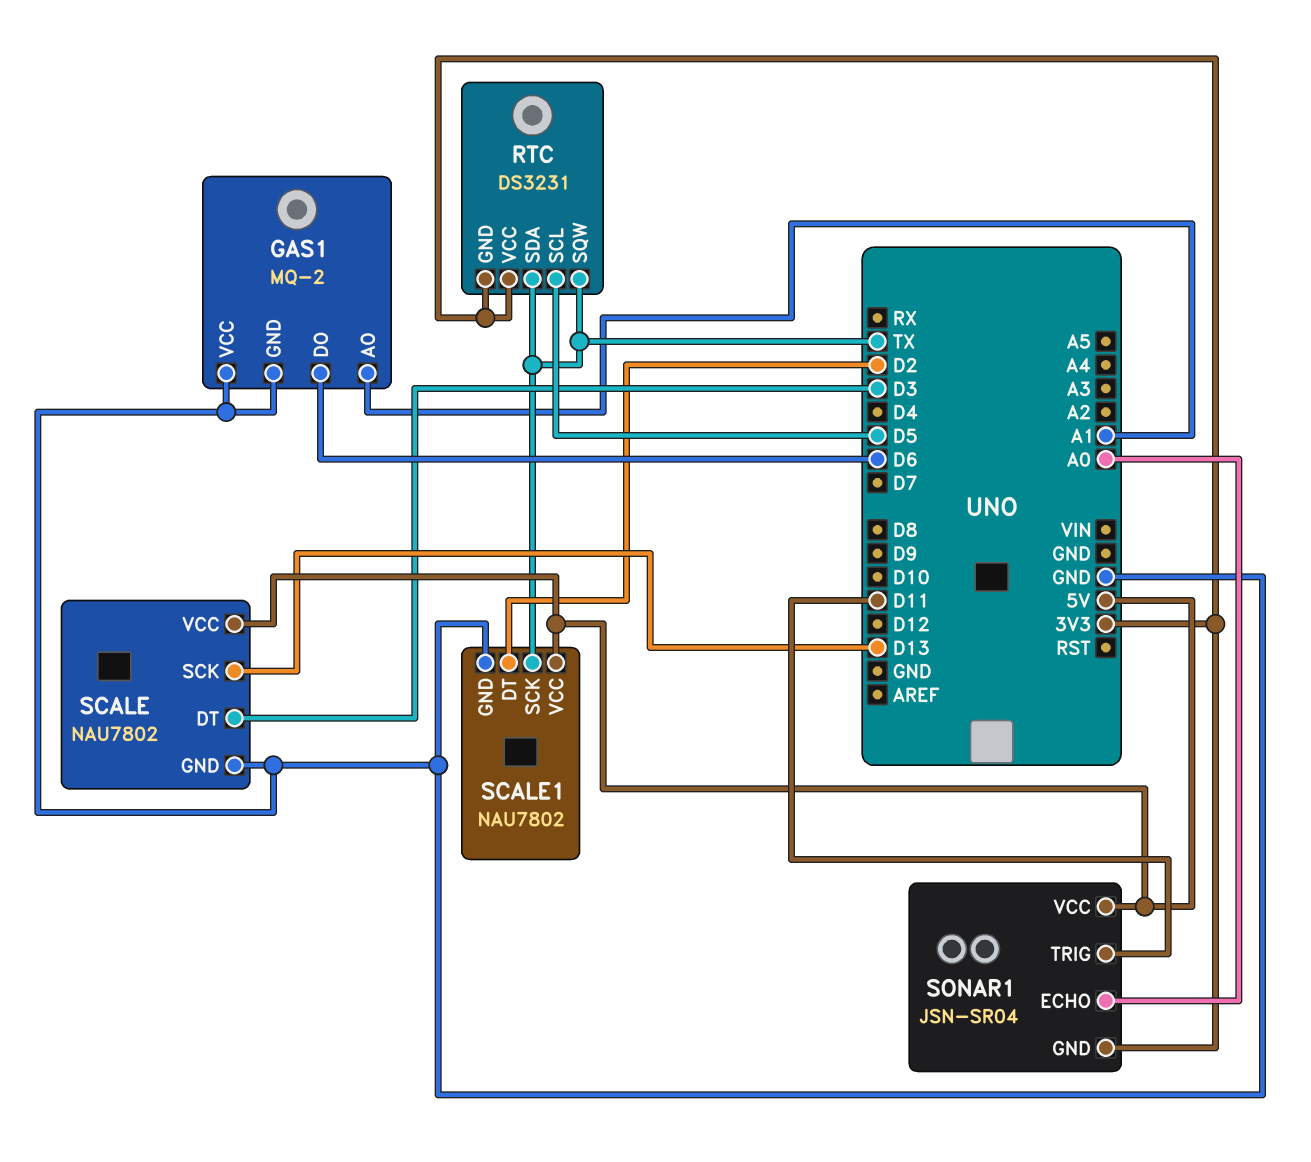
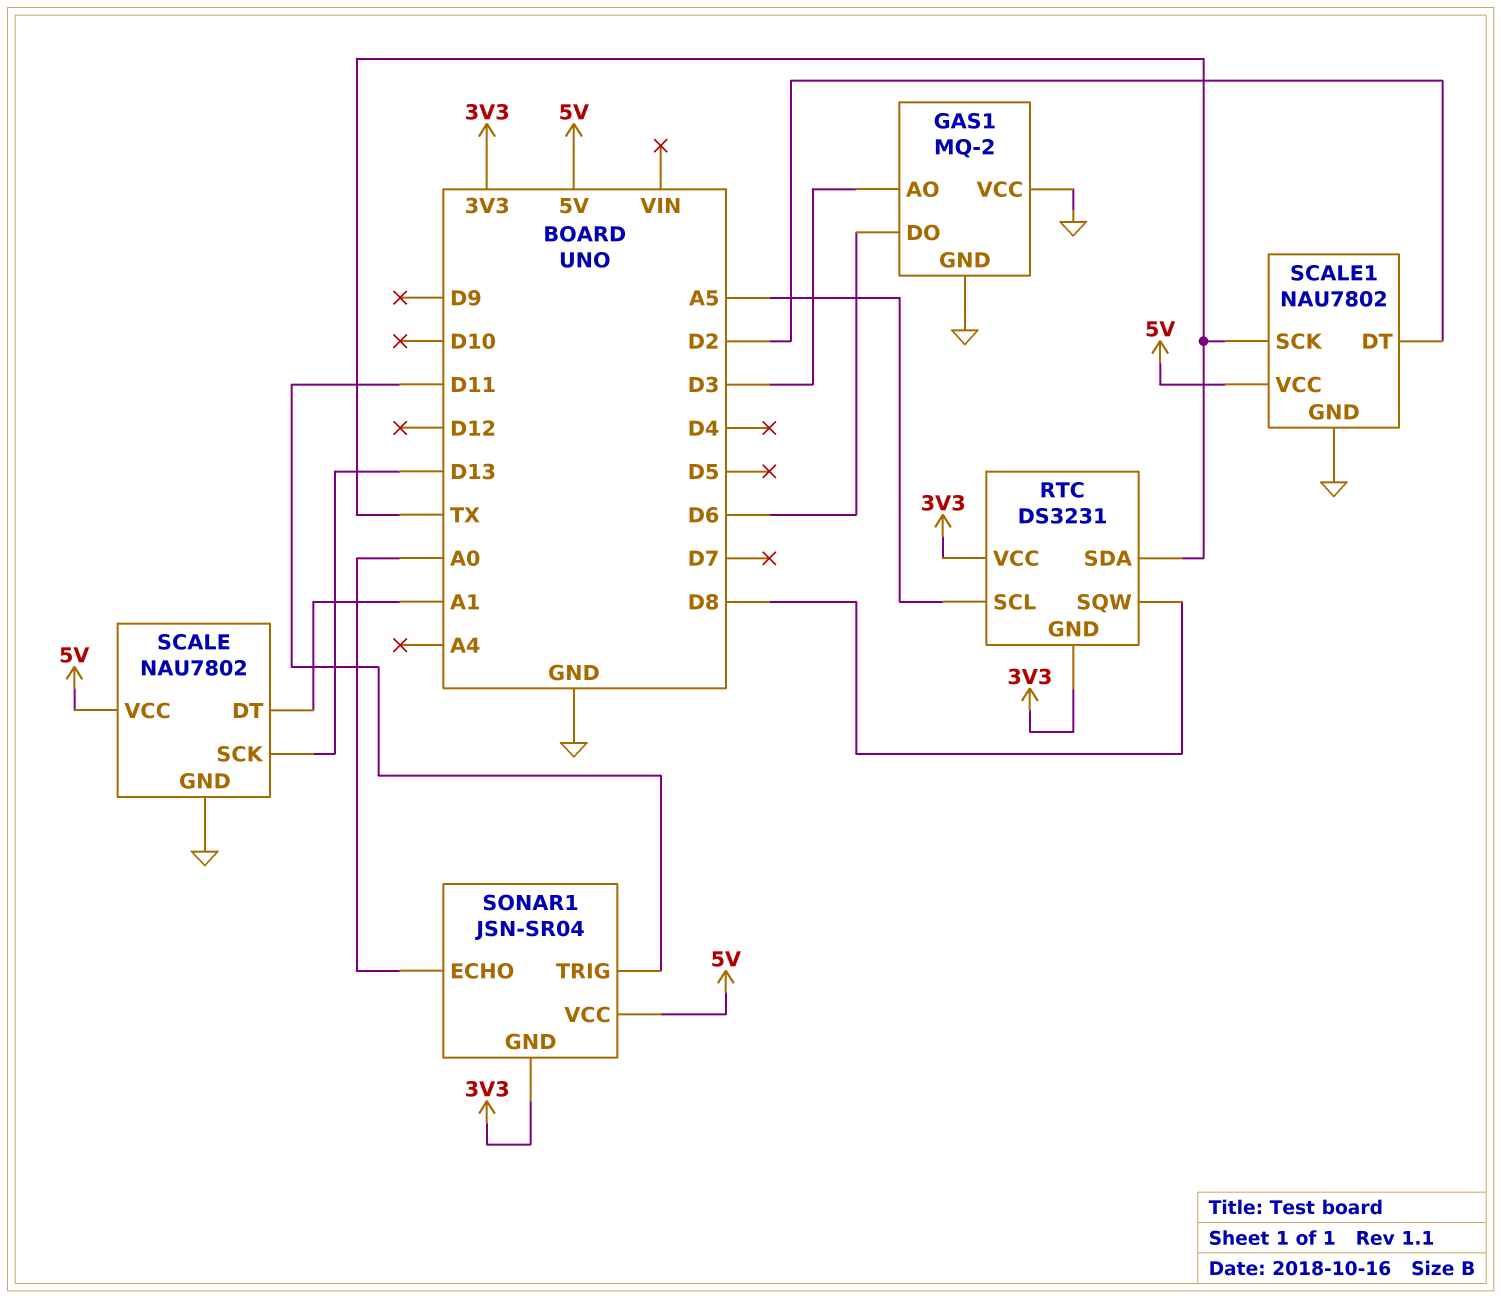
GAS1 pin AO: A1 -> D3
RTC pin SCL: D5 -> A5
RTC pin SQW: TX -> D8
SCALE pin DT: D3 -> A1

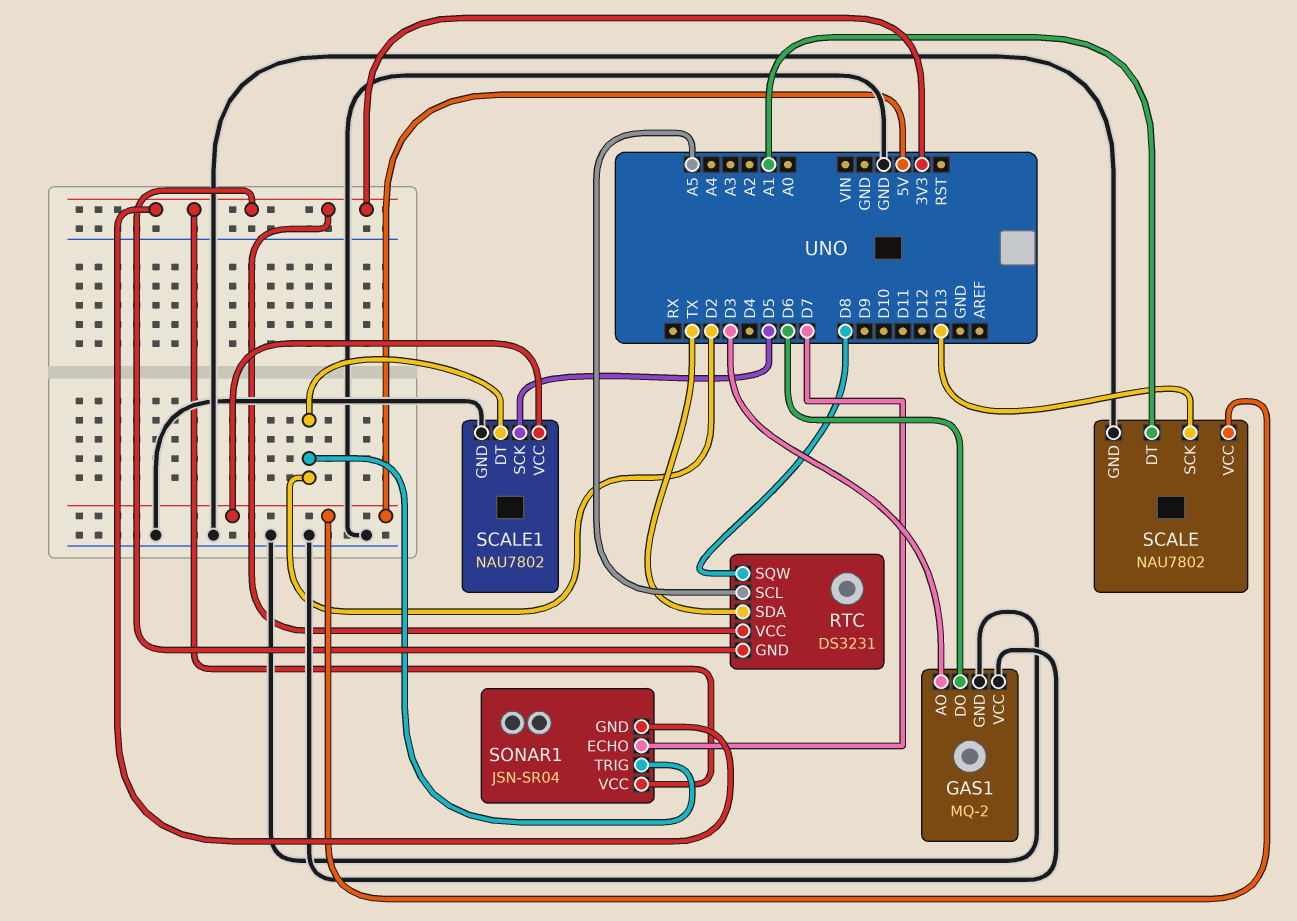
SCALE1 pin SCK: TX -> D5
SONAR1 pin ECHO: A0 -> D7
SONAR1 pin TRIG: D11 -> D2
SONAR1 pin VCC: 5V -> 3V3

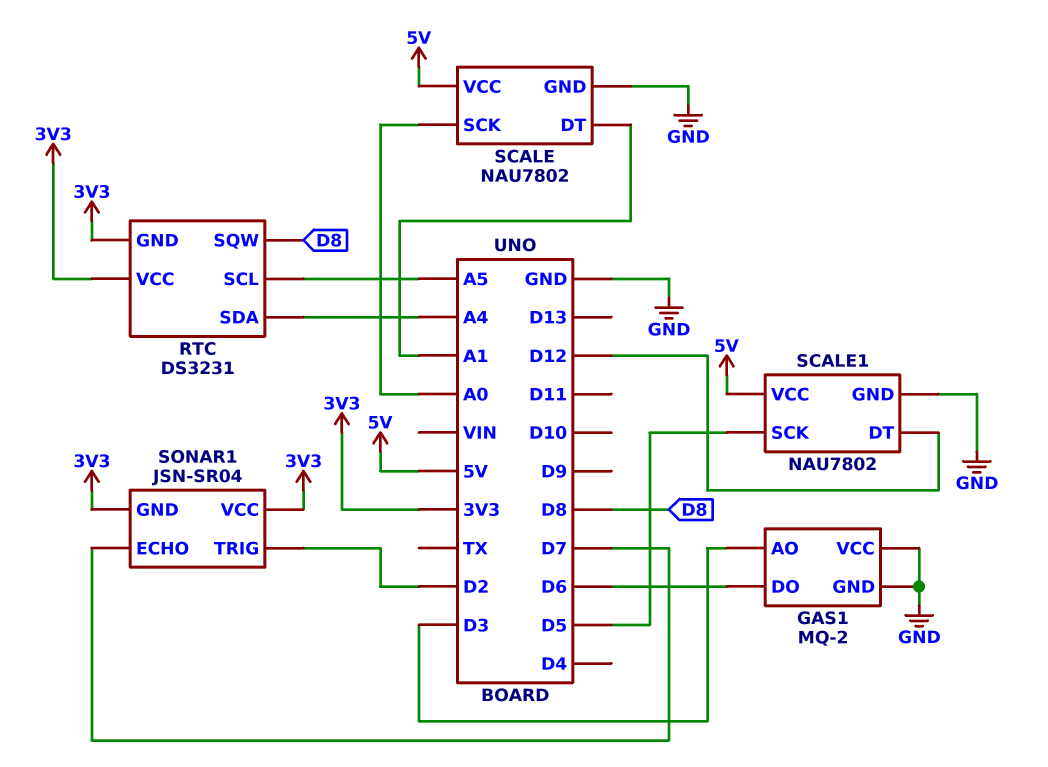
RTC pin SDA: TX -> A4
SCALE pin SCK: D13 -> A0
SCALE1 pin DT: D2 -> D12

